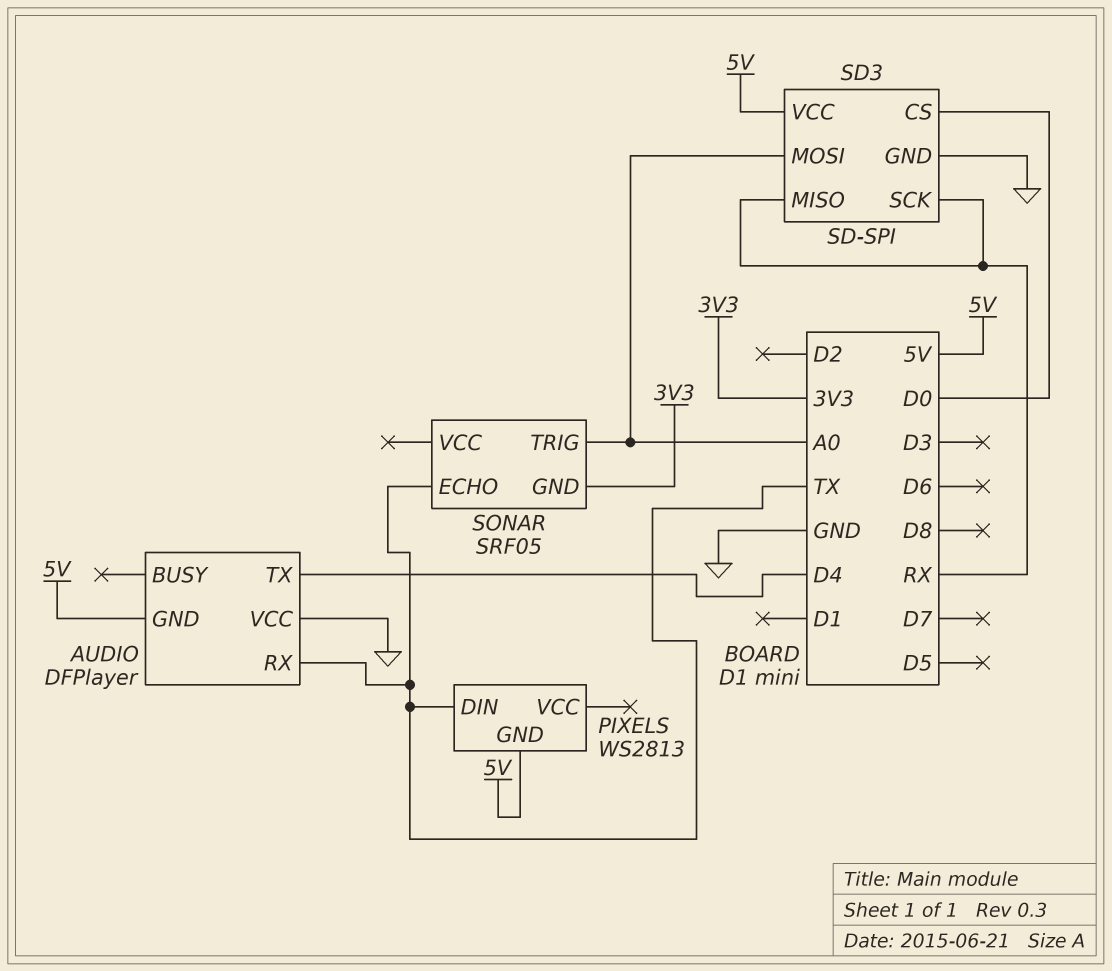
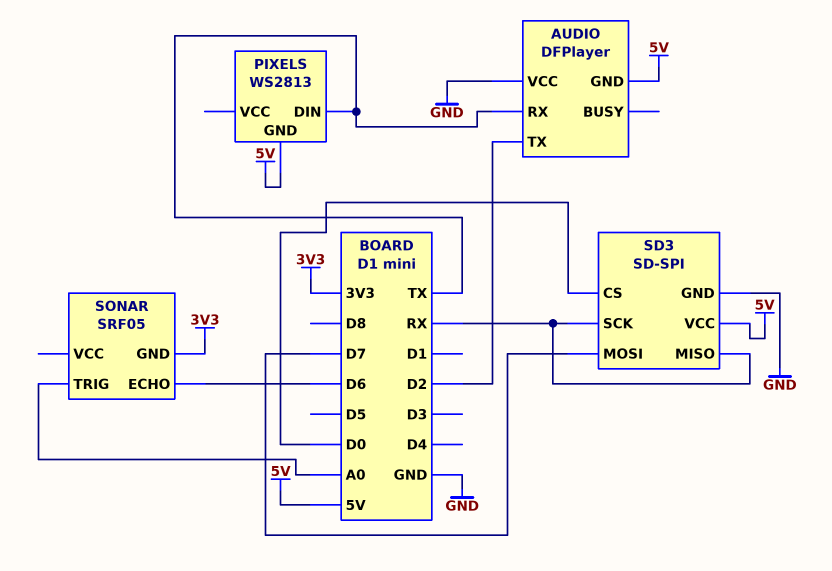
AUDIO pin TX: D4 -> D2
SD3 pin MOSI: A0 -> D7
SONAR pin ECHO: TX -> D6

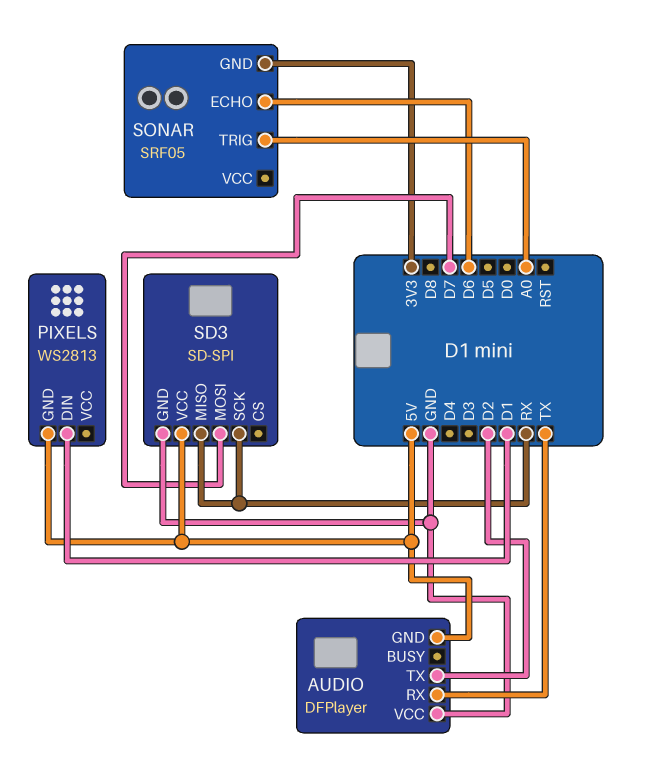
PIXELS pin DIN: TX -> D1
SD3 pin CS: D0 -> none

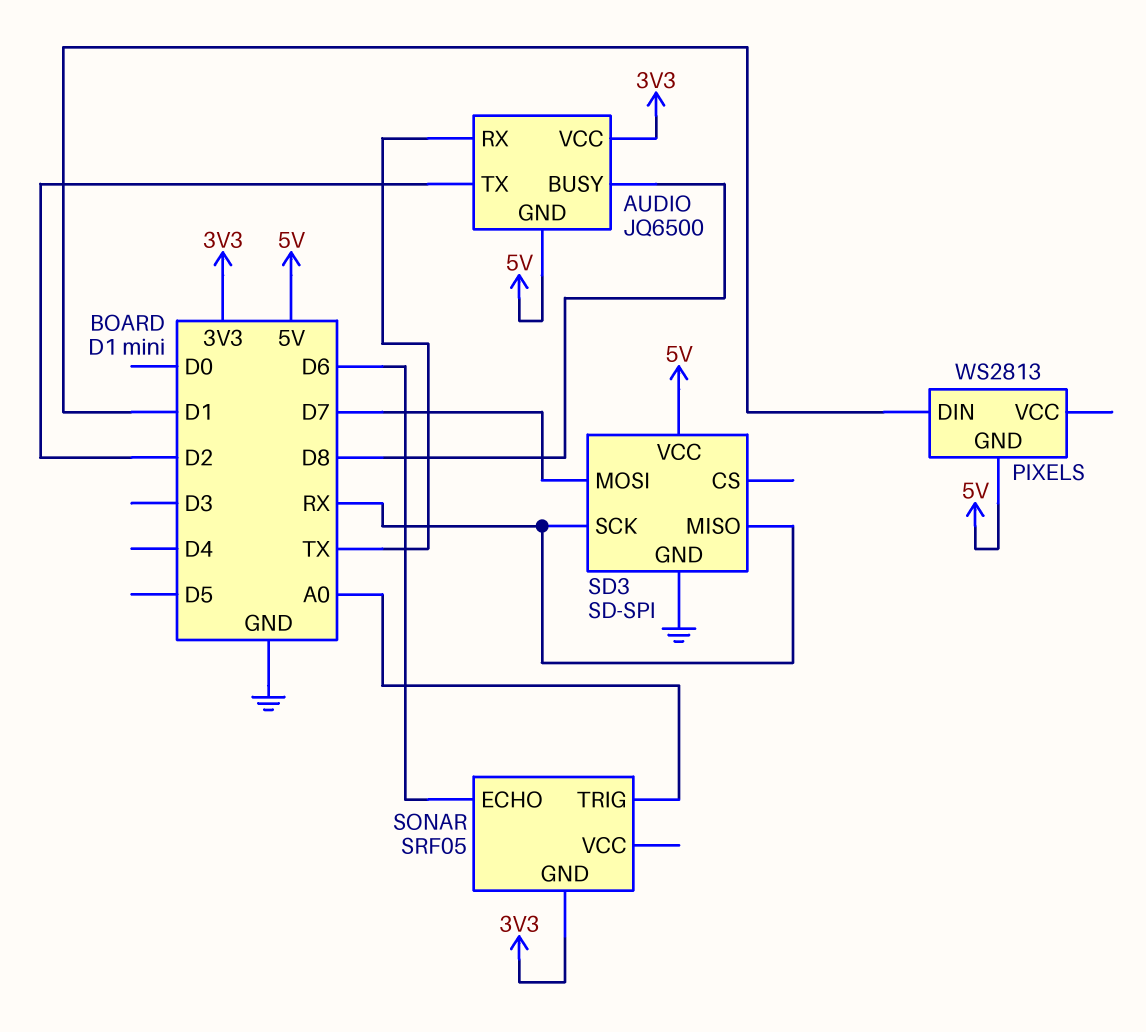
AUDIO: DFPlayer -> JQ6500
AUDIO pin BUSY: none -> D8
AUDIO pin VCC: GND -> 3V3

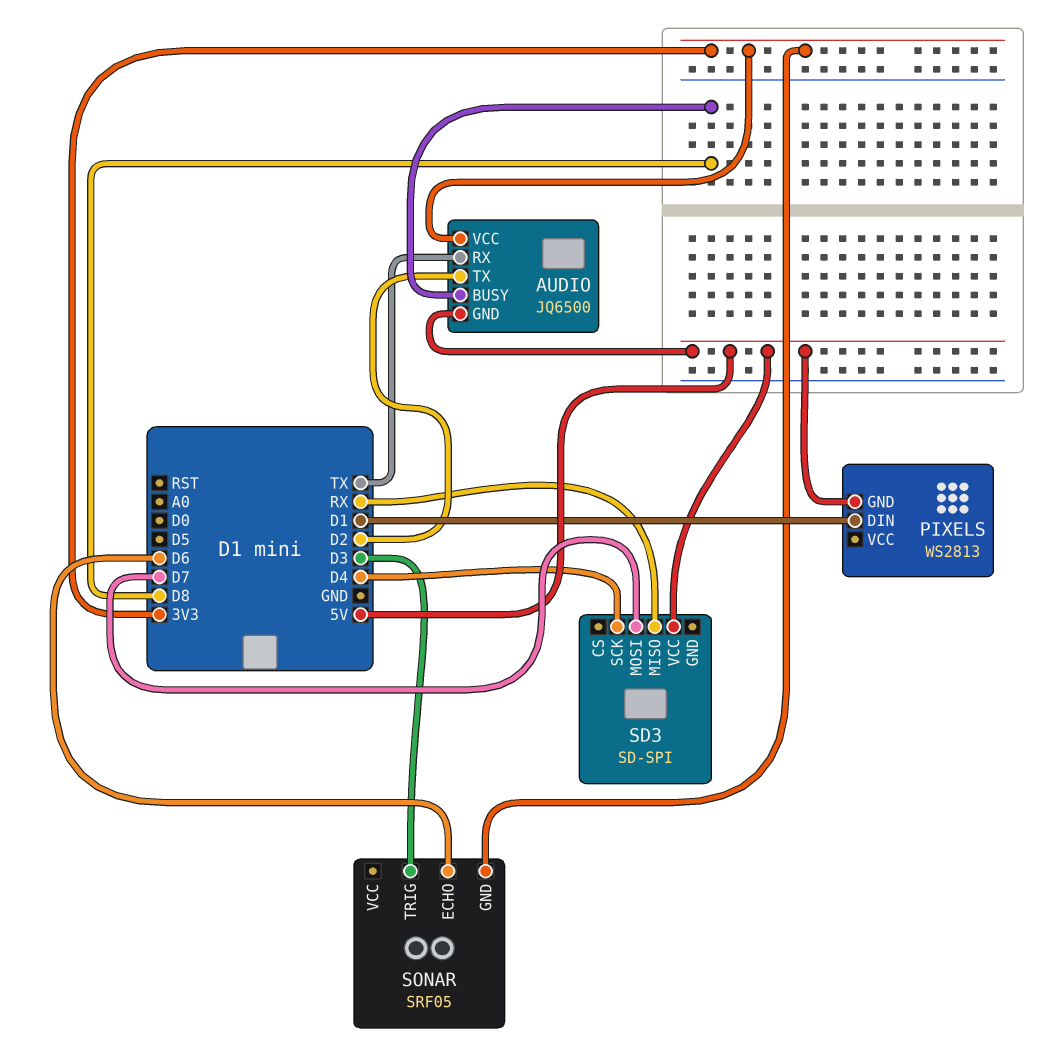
SD3 pin GND: GND -> none
SD3 pin SCK: RX -> D4
SONAR pin TRIG: A0 -> D3

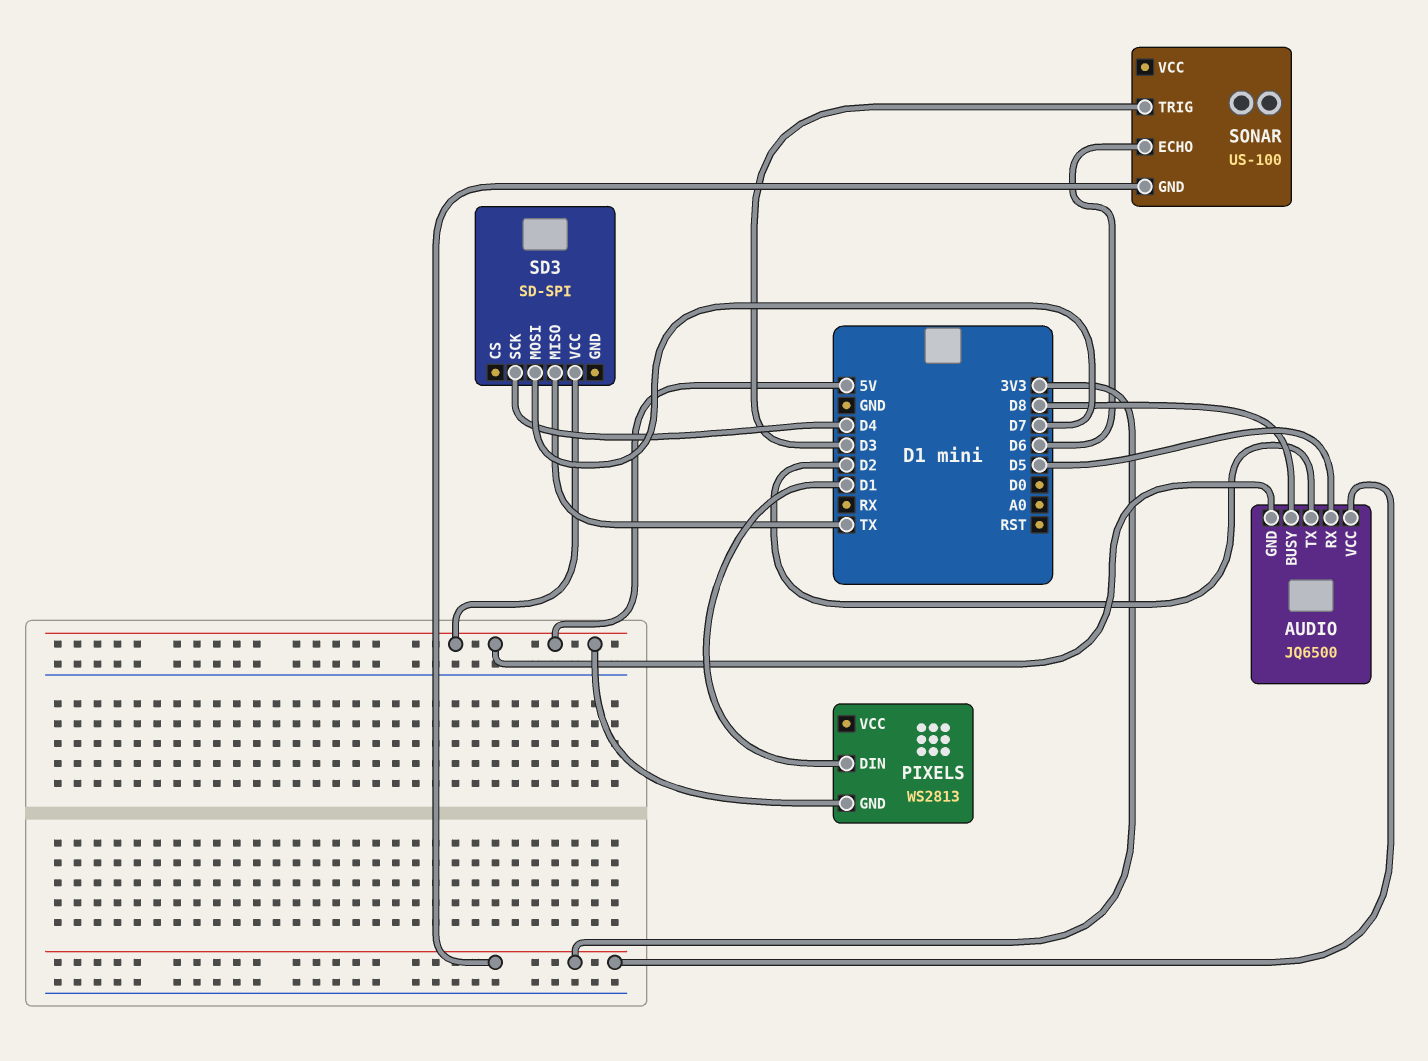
AUDIO pin RX: TX -> D5
SD3 pin MISO: RX -> TX
SONAR: SRF05 -> US-100

